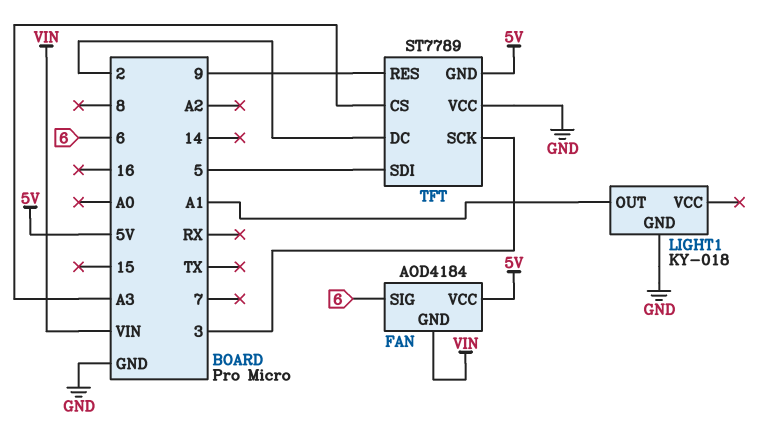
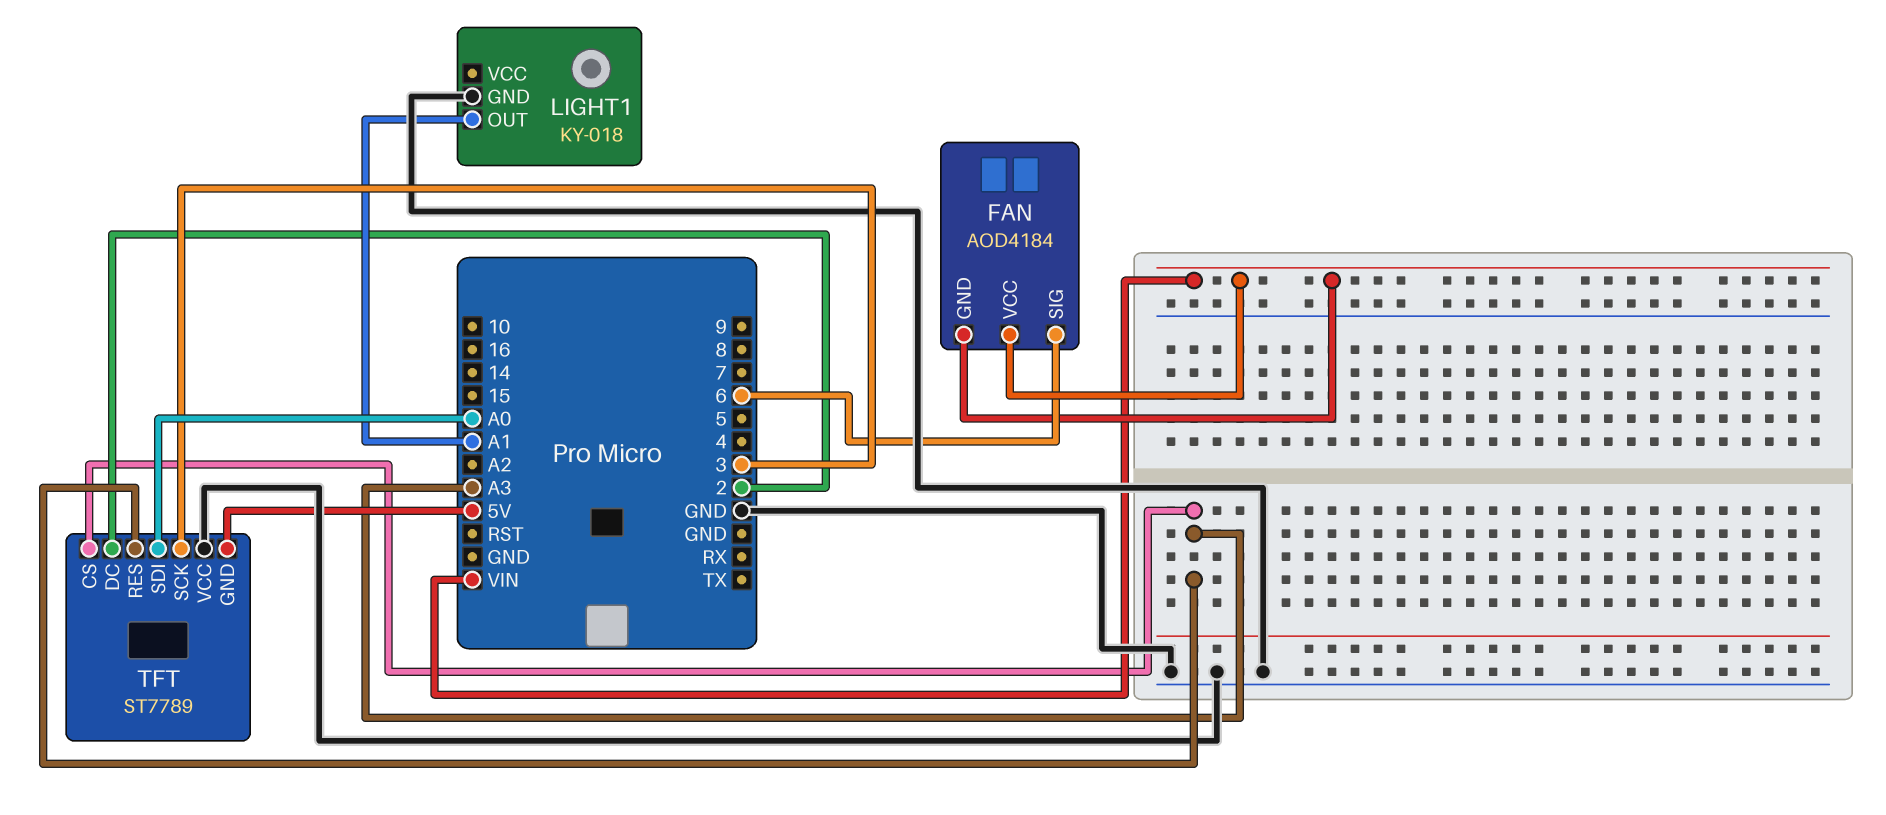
FAN pin VCC: 5V -> VIN
TFT pin RES: 9 -> A3
TFT pin SDI: 5 -> A0

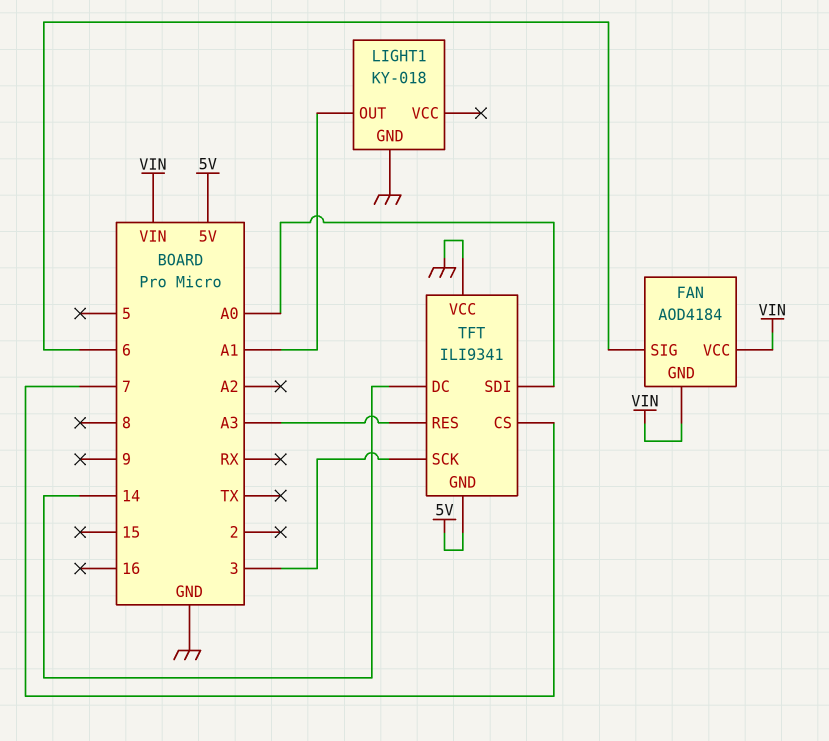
TFT: ST7789 -> ILI9341
TFT pin CS: A3 -> 7
TFT pin DC: 2 -> 14

